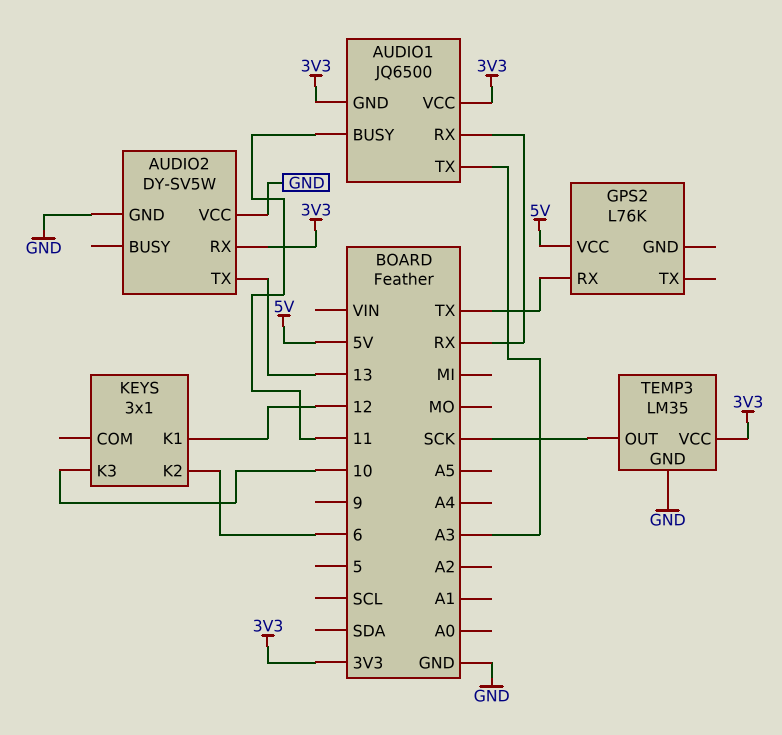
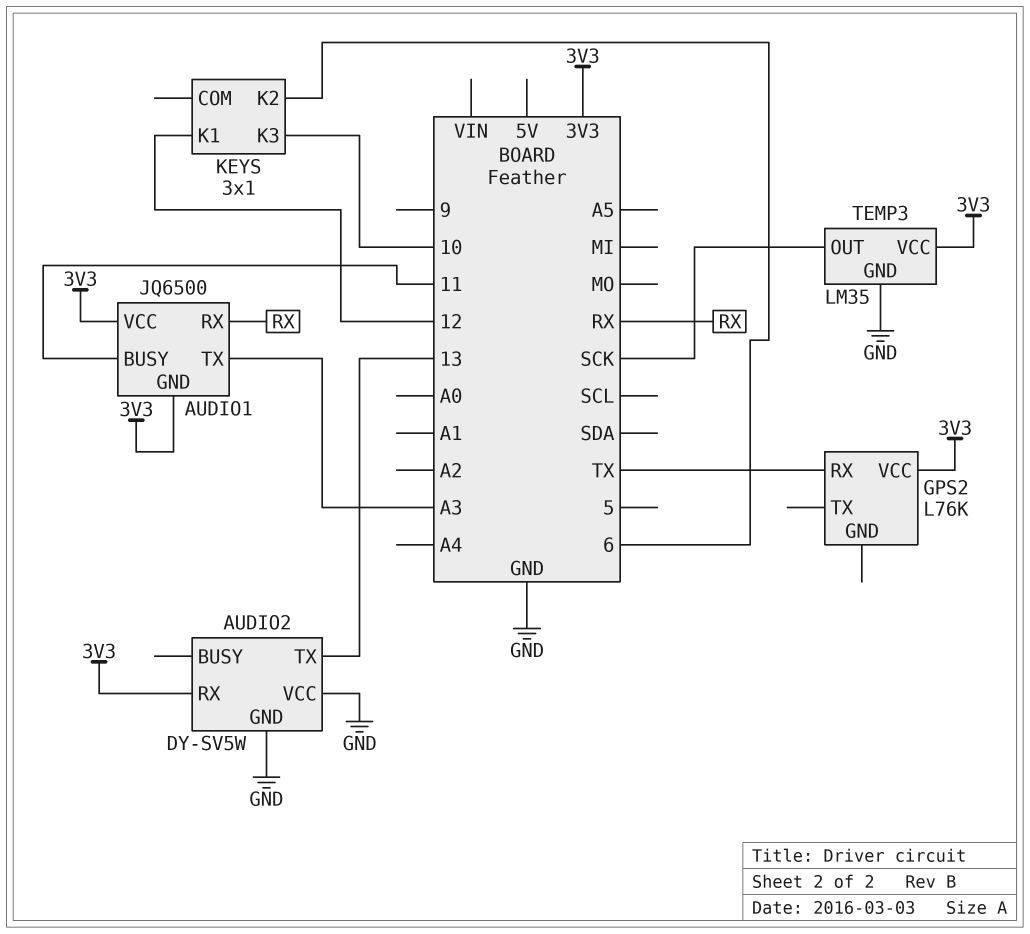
GPS2 pin VCC: 5V -> 3V3

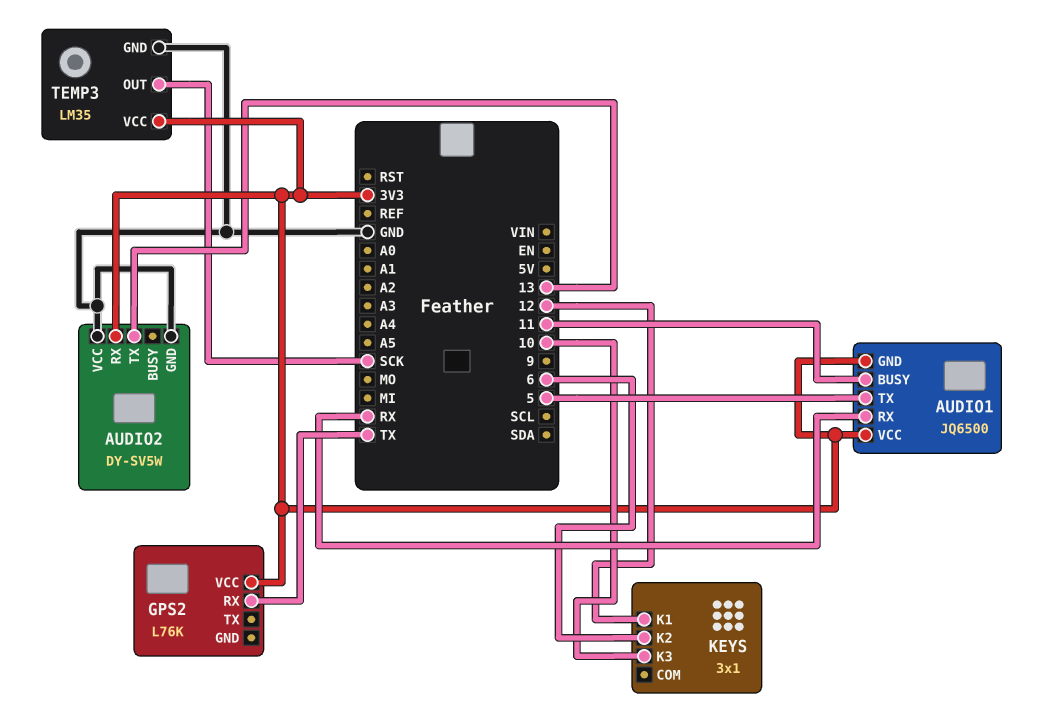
AUDIO1 pin TX: A3 -> 5

